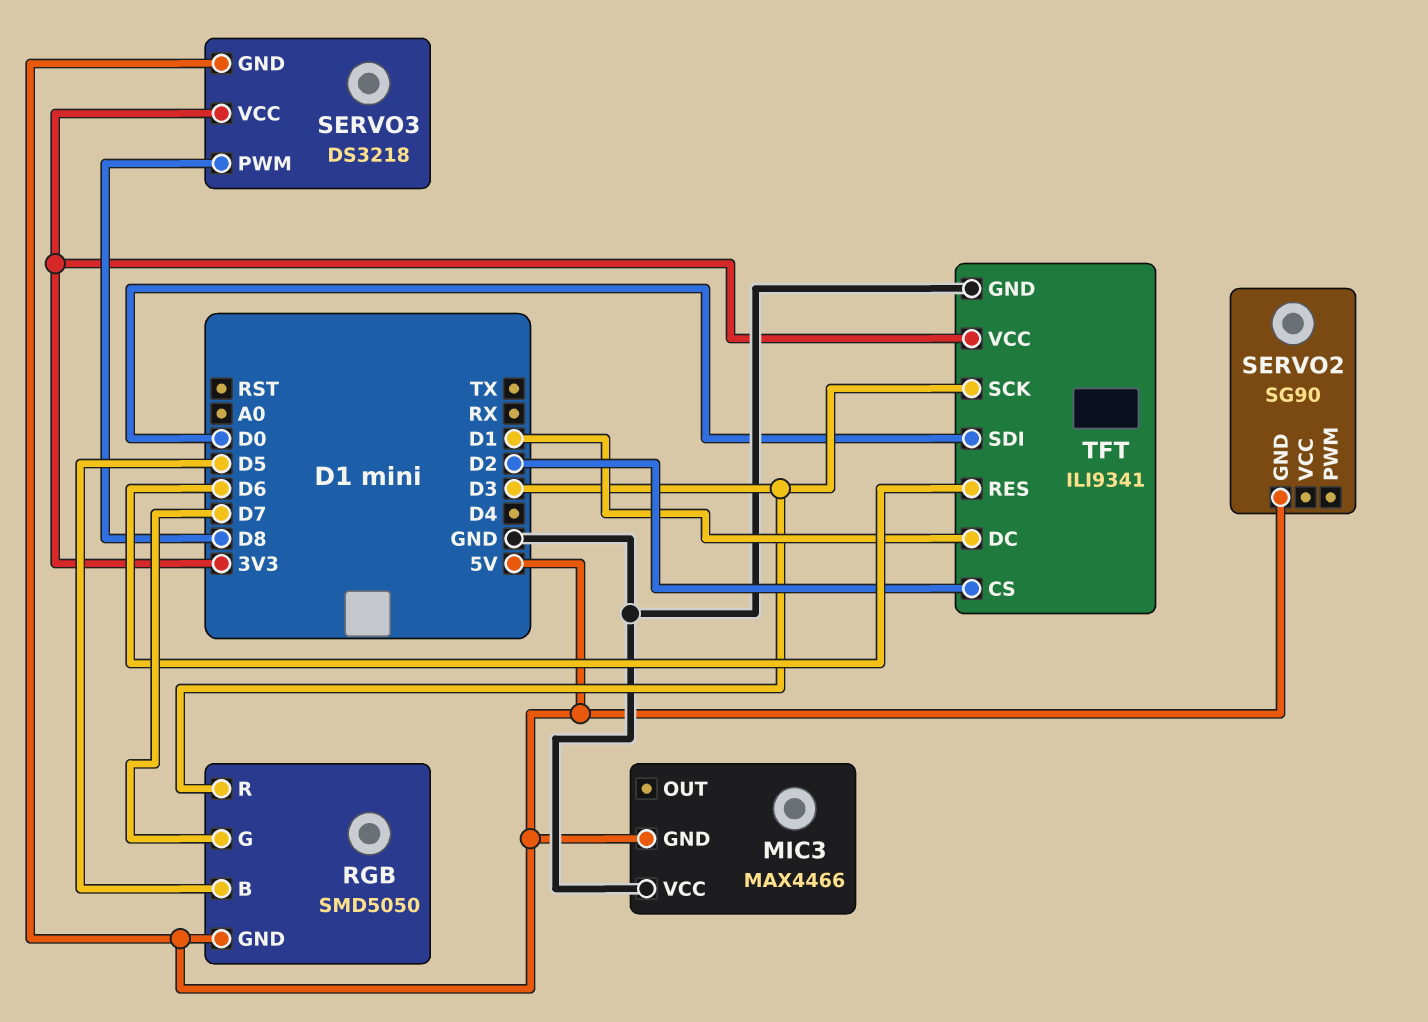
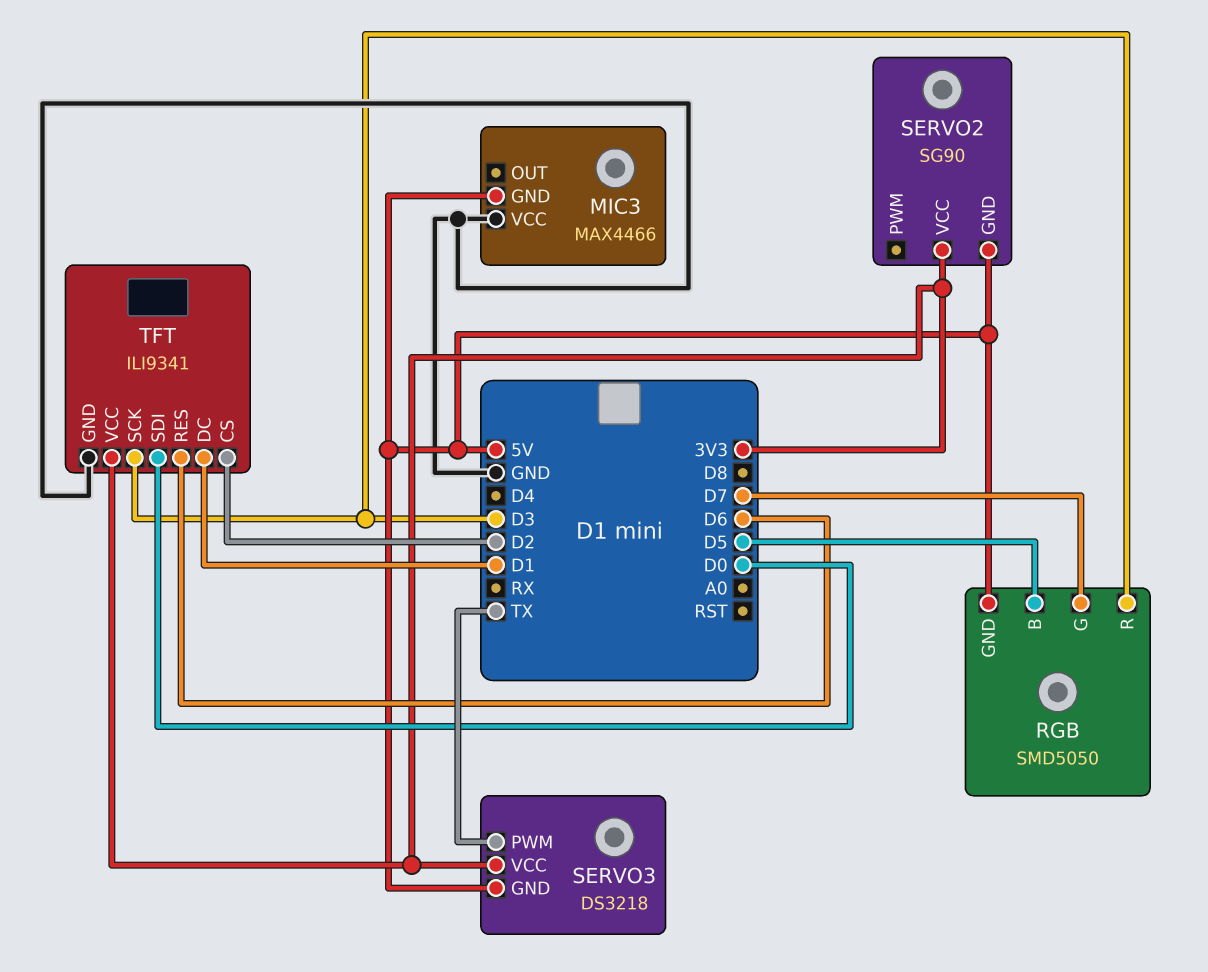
SERVO2 pin VCC: none -> 3V3
SERVO3 pin PWM: D8 -> TX

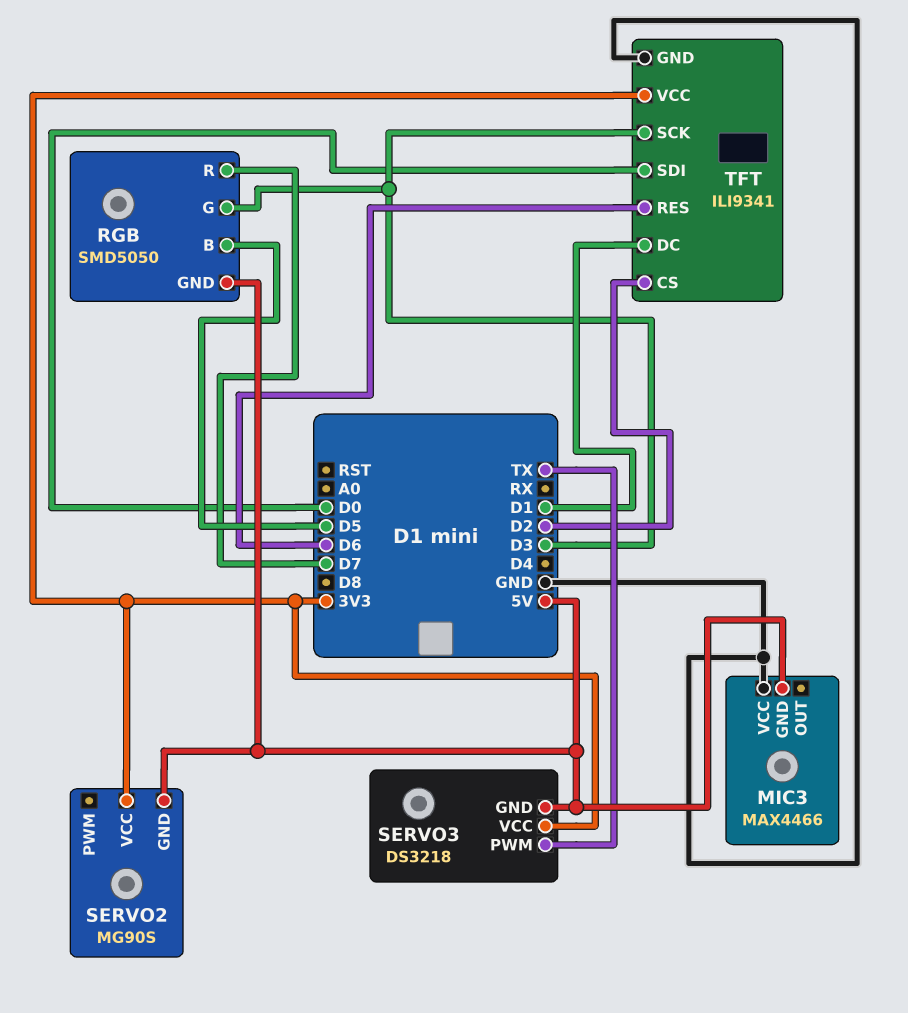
RGB pin G: D7 -> D3
RGB pin R: D3 -> D7
SERVO2: SG90 -> MG90S

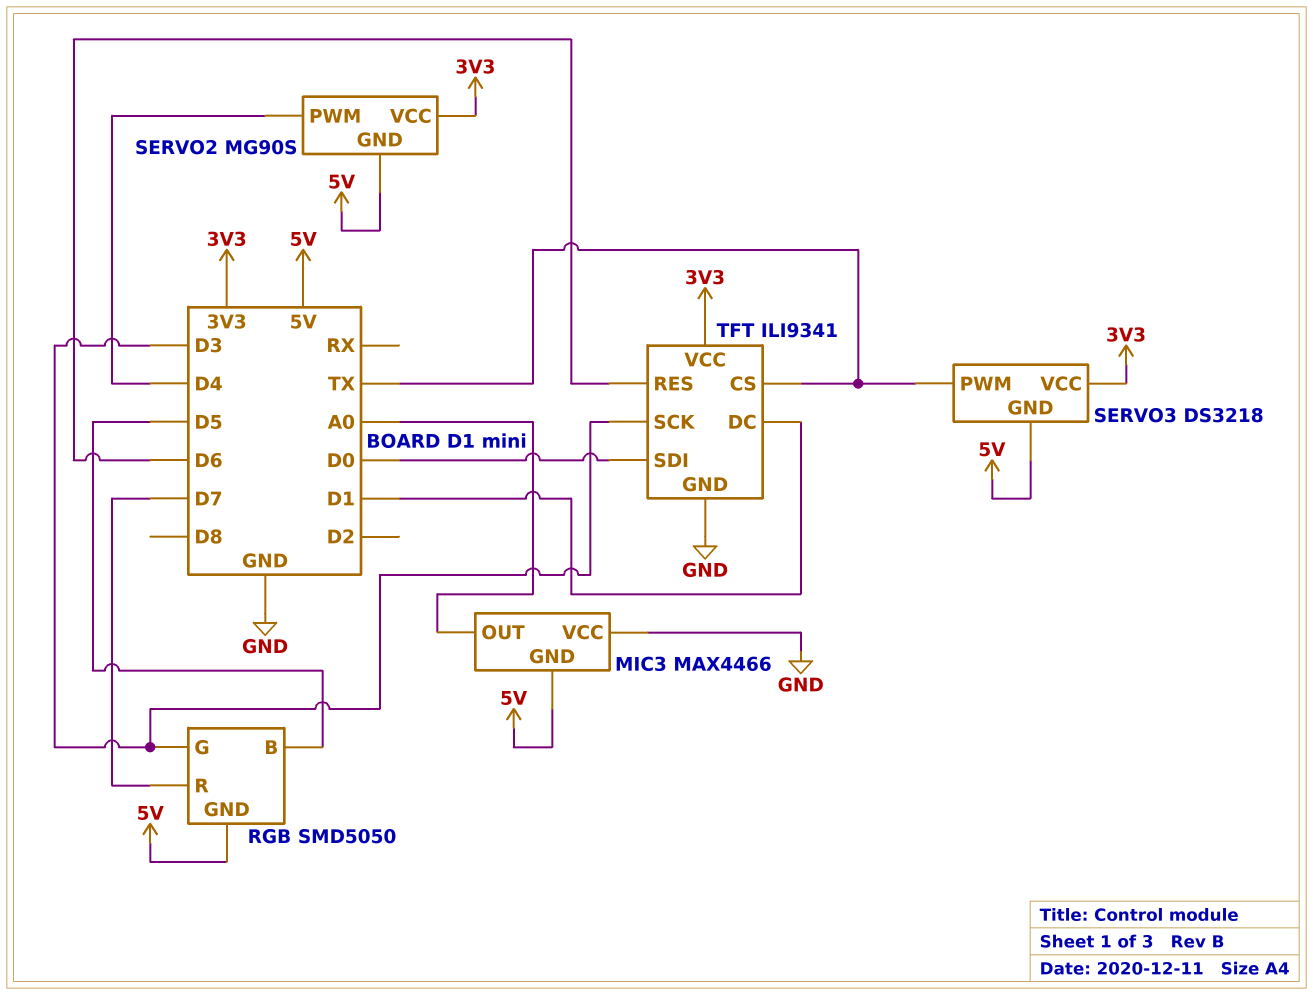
MIC3 pin OUT: none -> A0
SERVO2 pin PWM: none -> D4
TFT pin CS: D2 -> TX

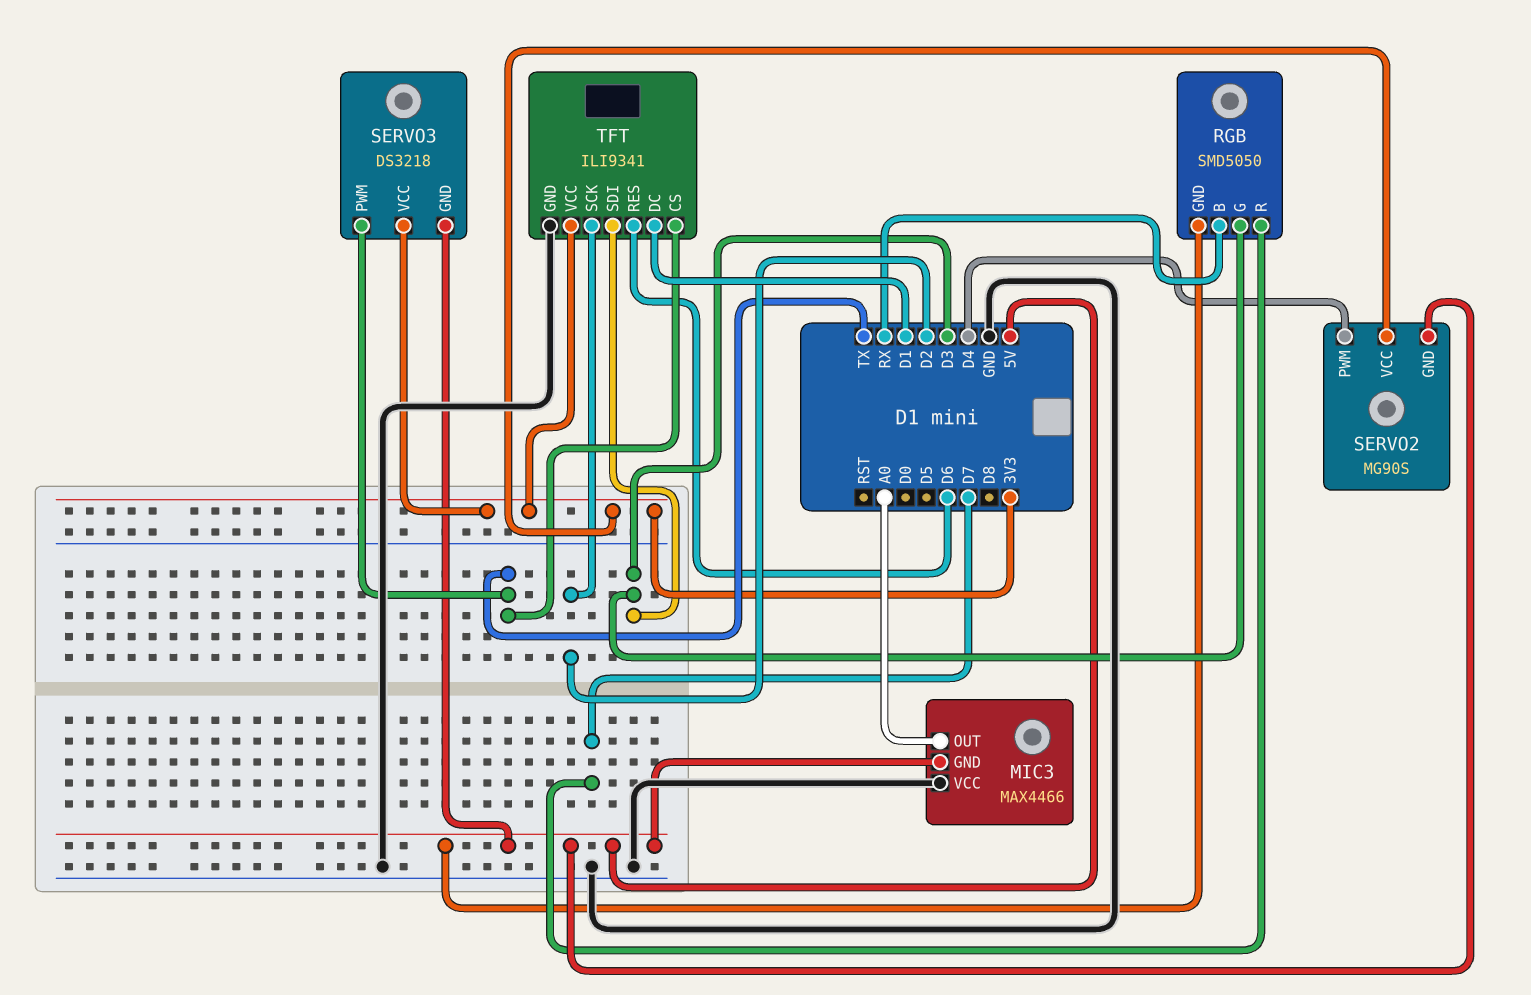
RGB pin B: D5 -> RX
TFT pin SCK: D3 -> D2
TFT pin SDI: D0 -> D3

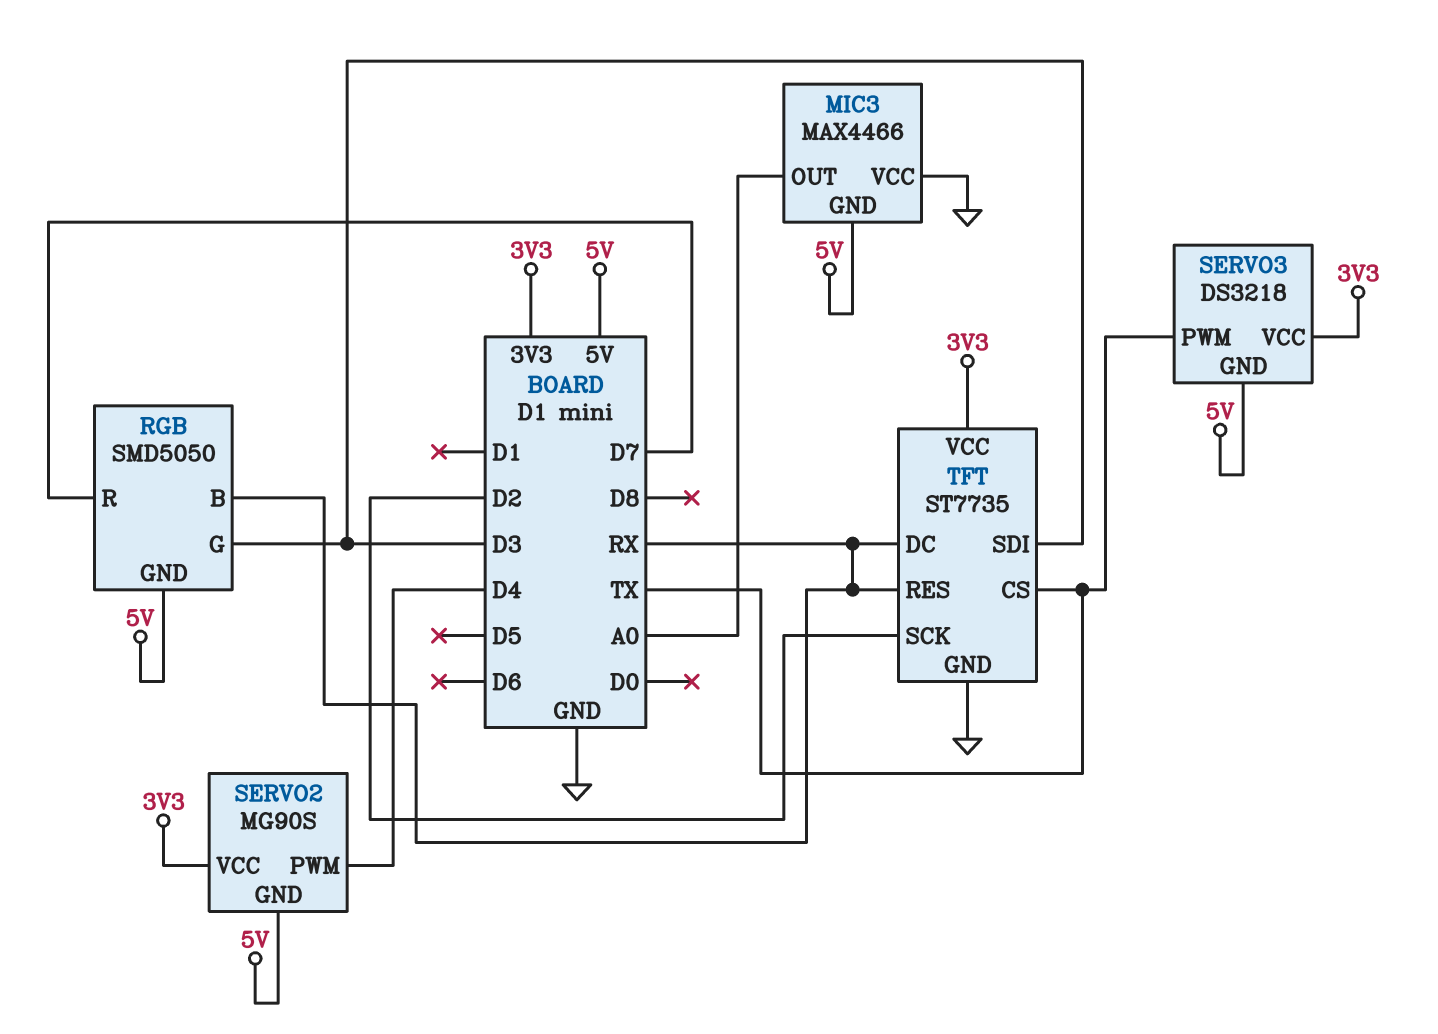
TFT: ILI9341 -> ST7735
TFT pin DC: D1 -> RX
TFT pin RES: D6 -> RX

